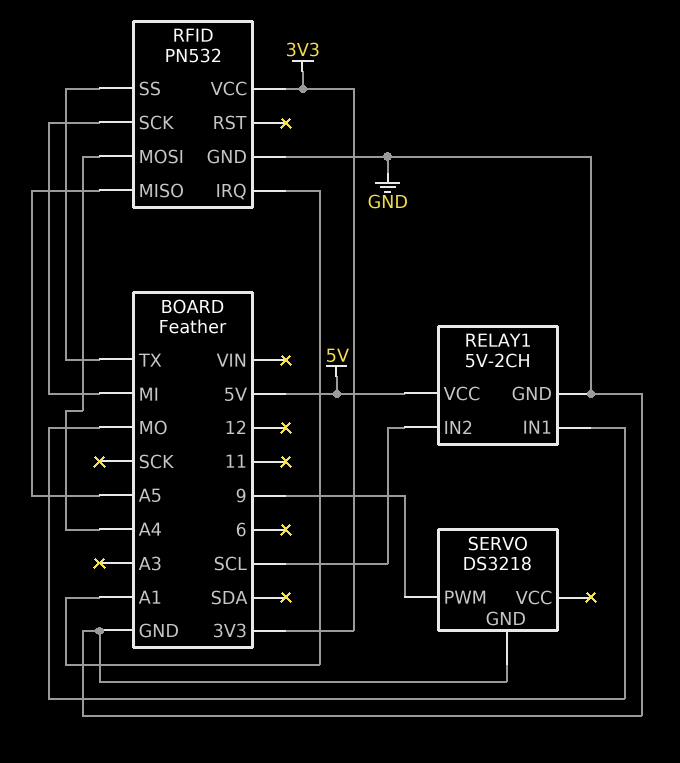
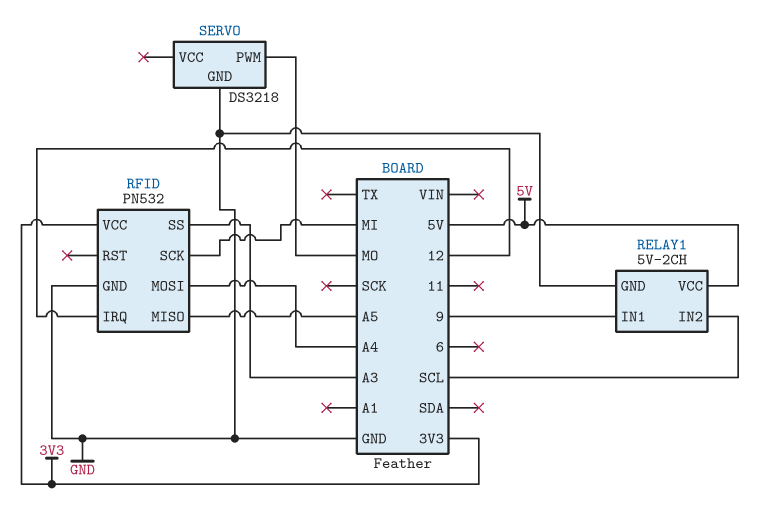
RELAY1 pin IN1: MO -> 9
RFID pin IRQ: A1 -> 12
RFID pin SS: TX -> A3
SERVO pin PWM: 9 -> MO

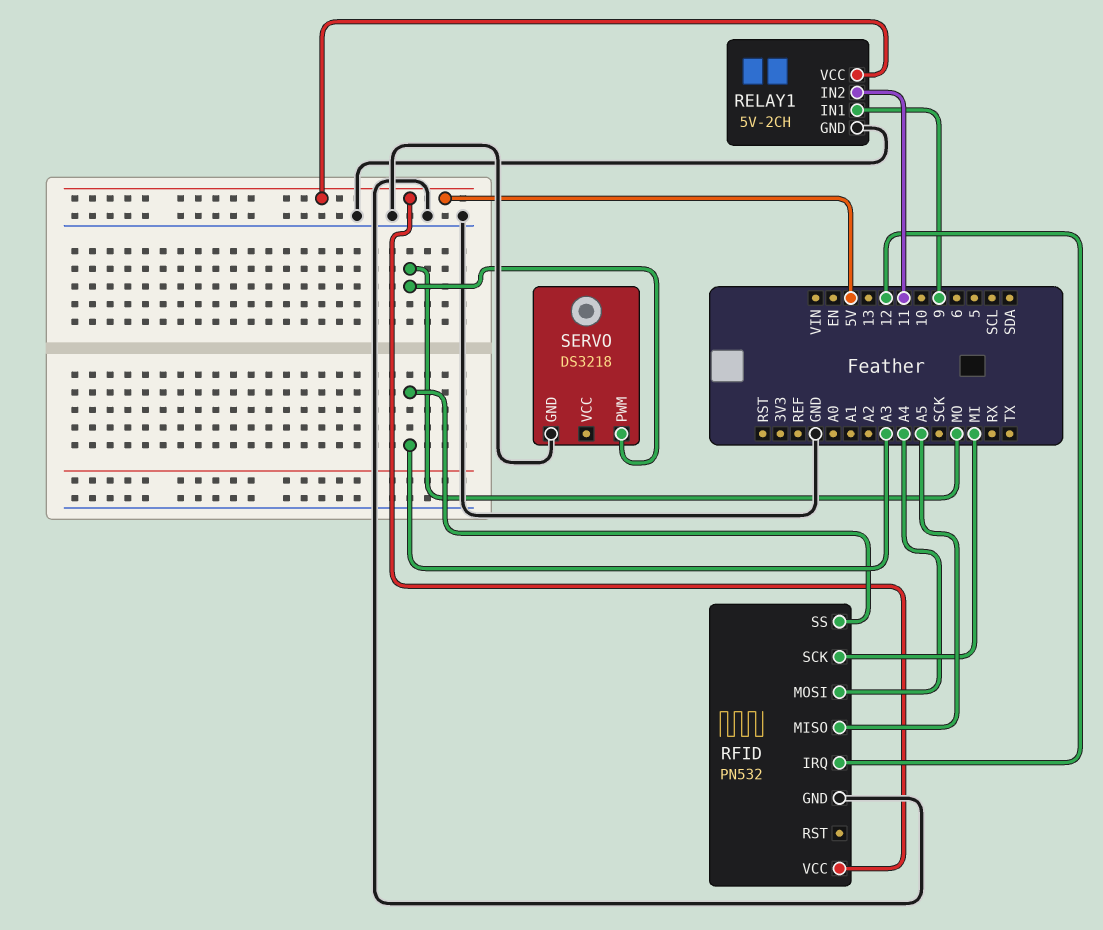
RELAY1 pin IN2: SCL -> 11
RFID pin VCC: 3V3 -> 5V

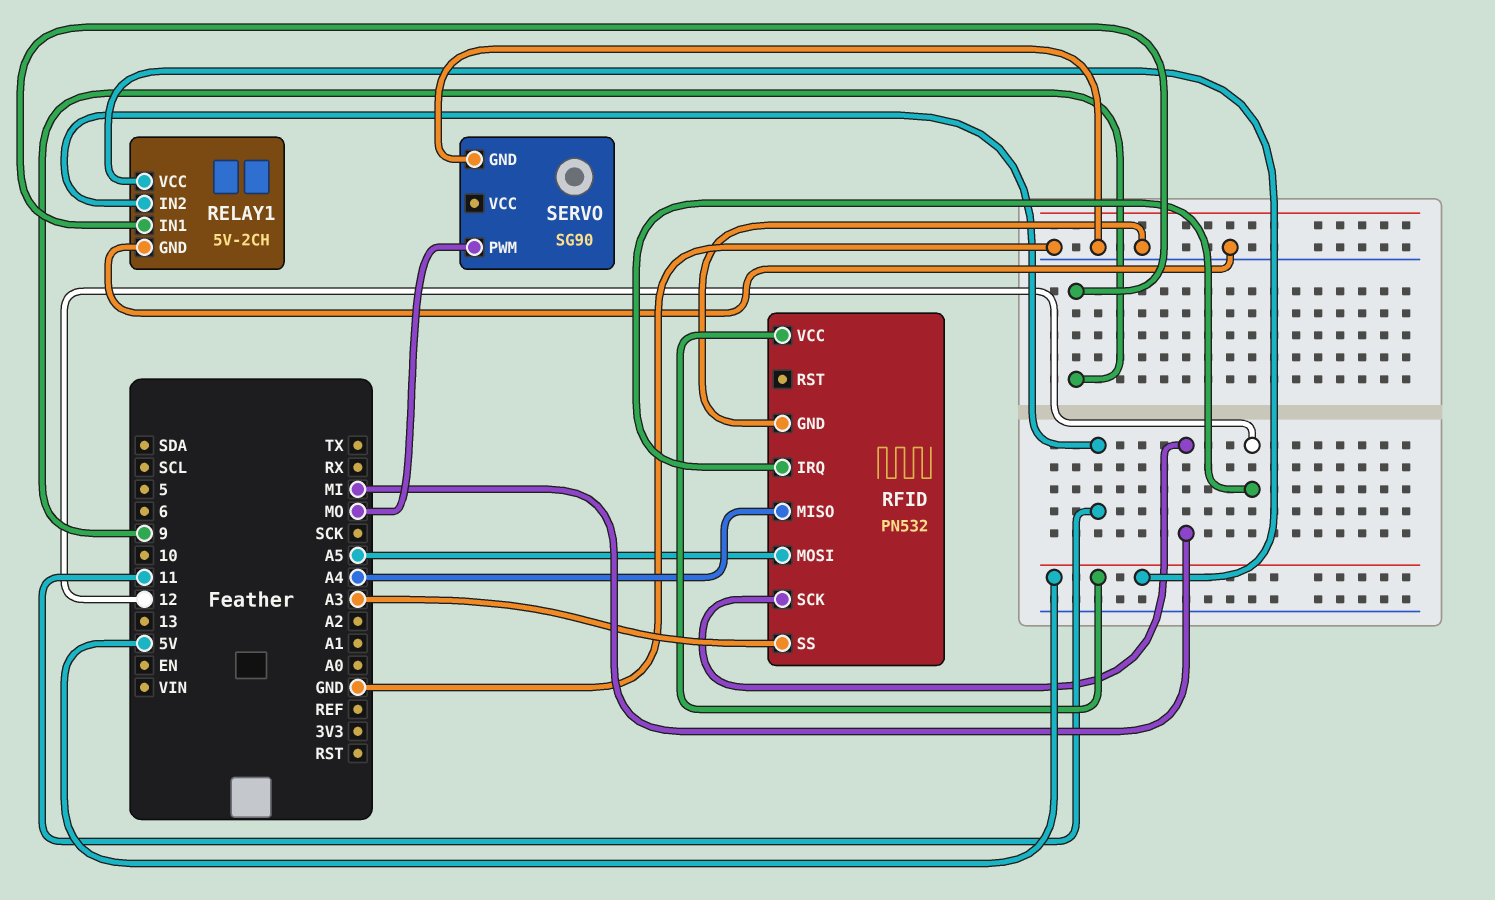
RFID pin MISO: A5 -> A4
RFID pin MOSI: A4 -> A5
SERVO: DS3218 -> SG90

